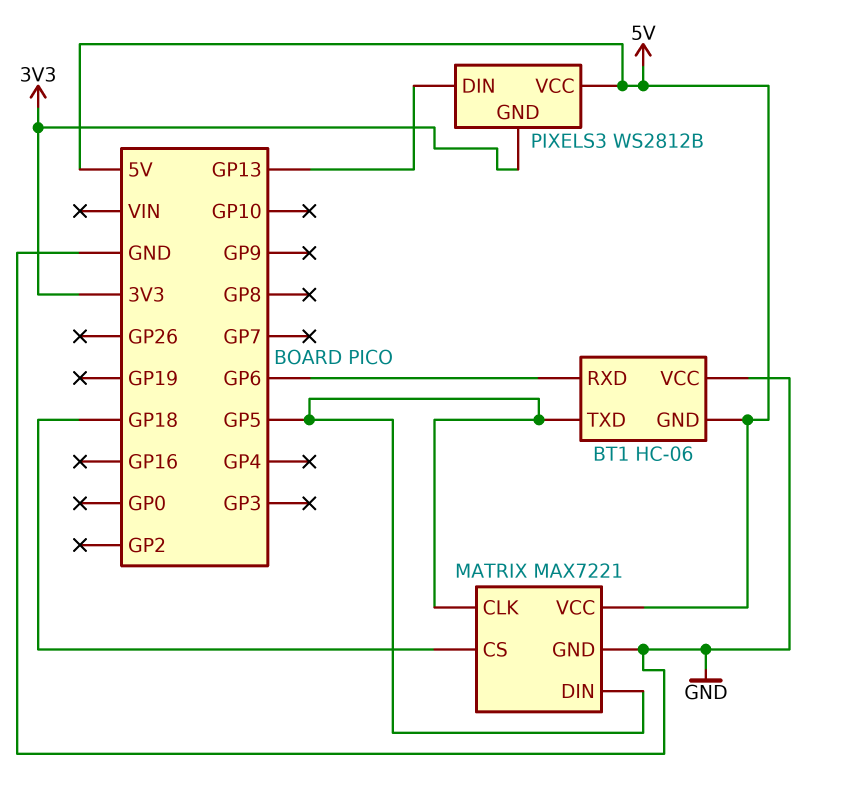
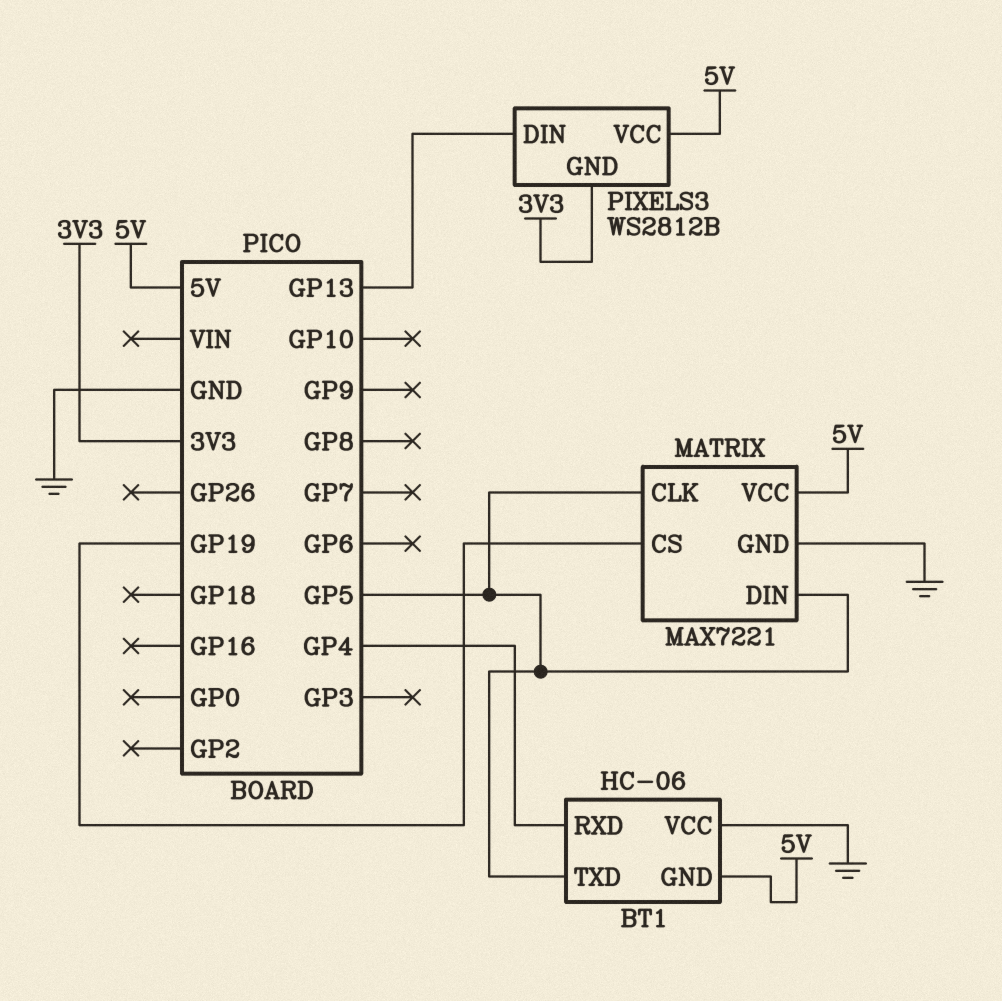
BT1 pin RXD: GP6 -> GP4
MATRIX pin CS: GP18 -> GP19

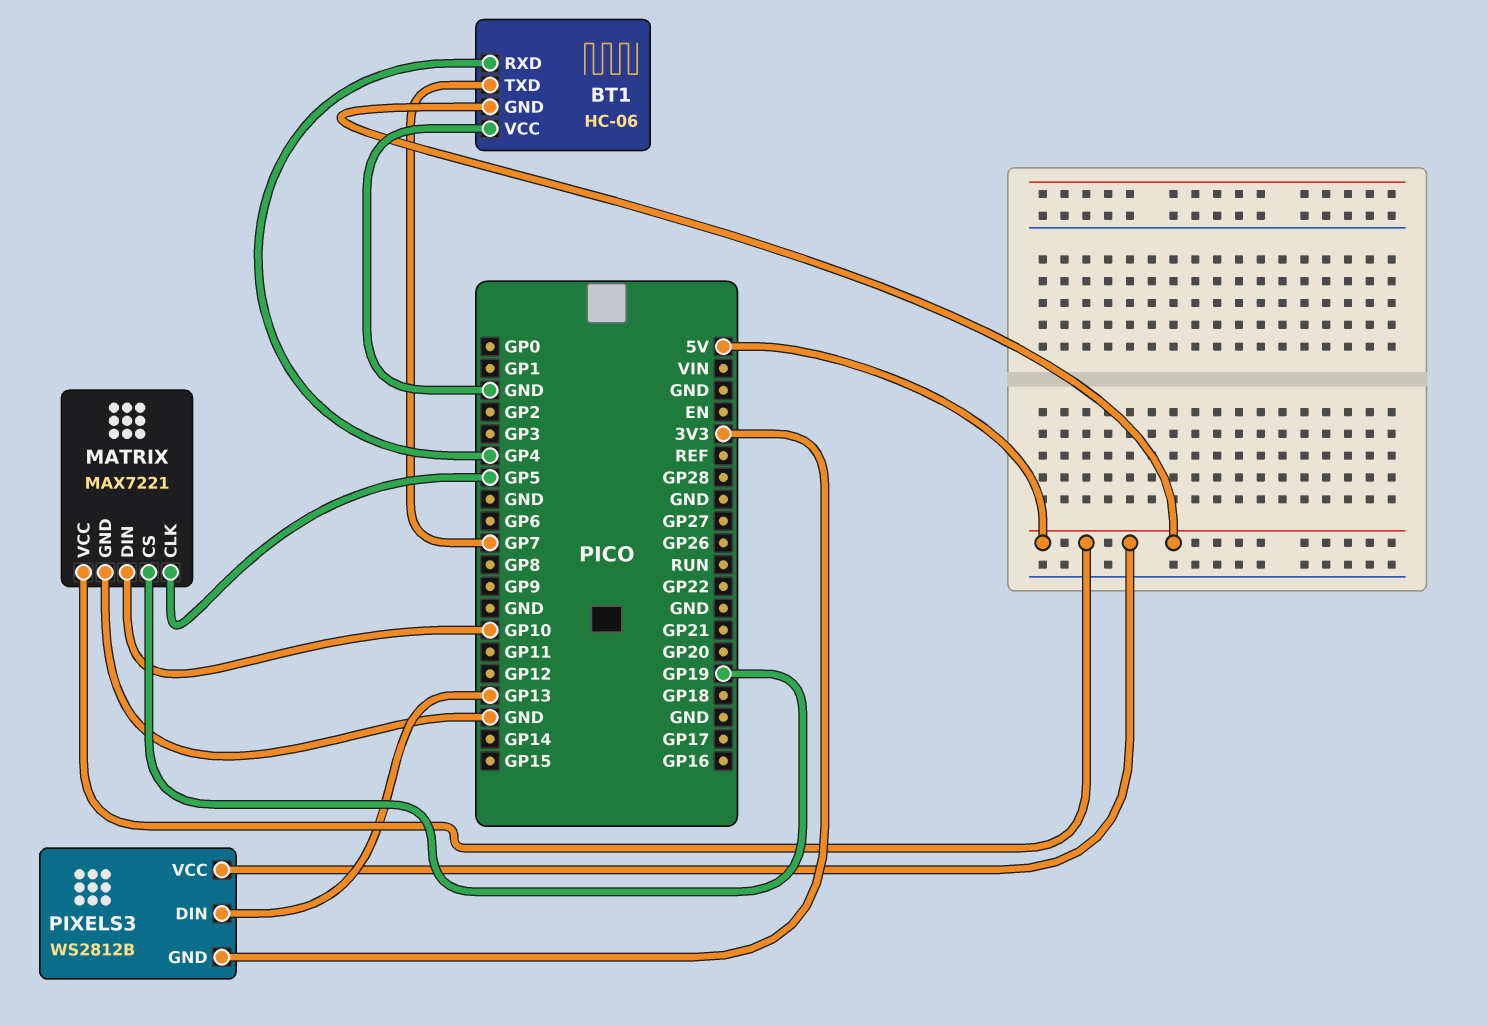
BT1 pin TXD: GP5 -> GP7
MATRIX pin DIN: GP5 -> GP10

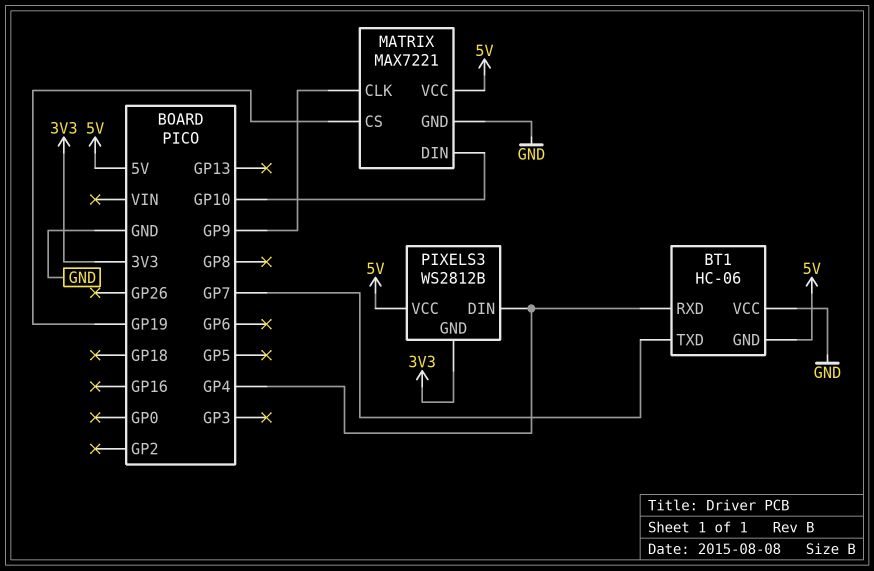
MATRIX pin CLK: GP5 -> GP9
PIXELS3 pin DIN: GP13 -> GP4

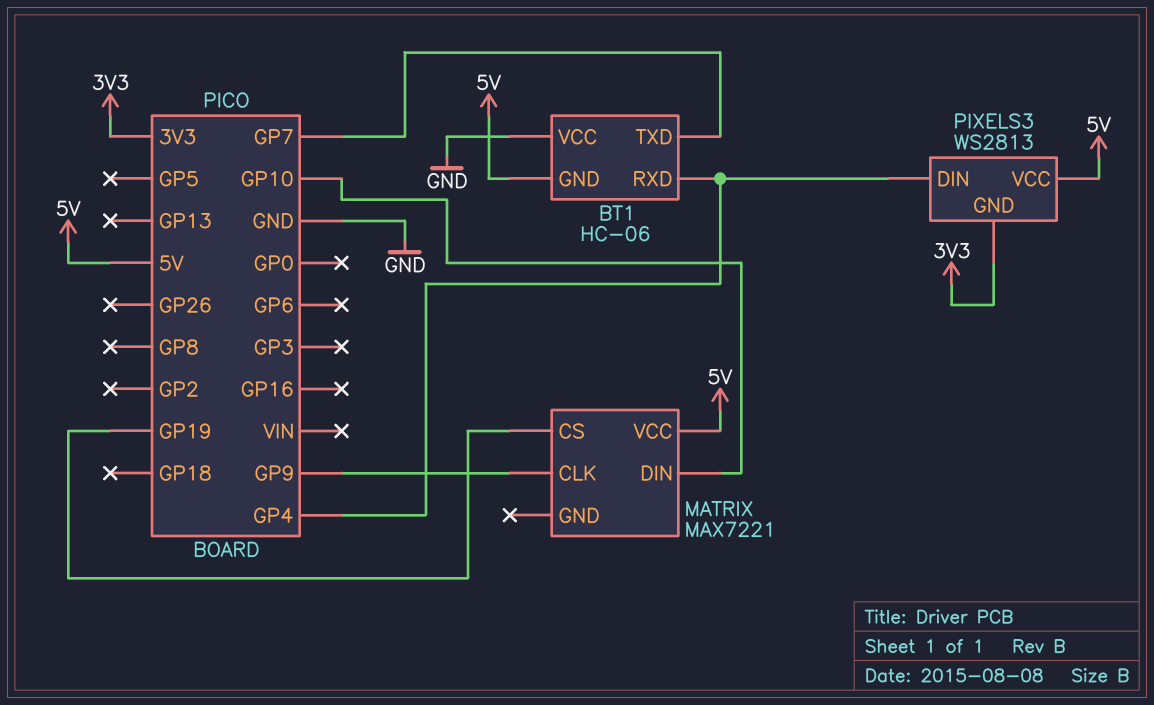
MATRIX pin GND: GND -> none
PIXELS3: WS2812B -> WS2813

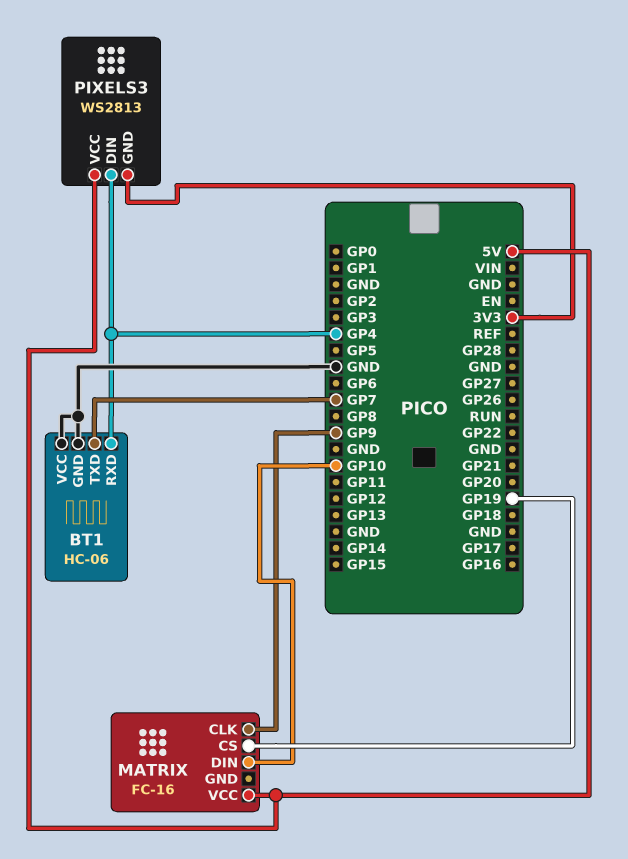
BT1 pin GND: 5V -> GND
MATRIX: MAX7221 -> FC-16

